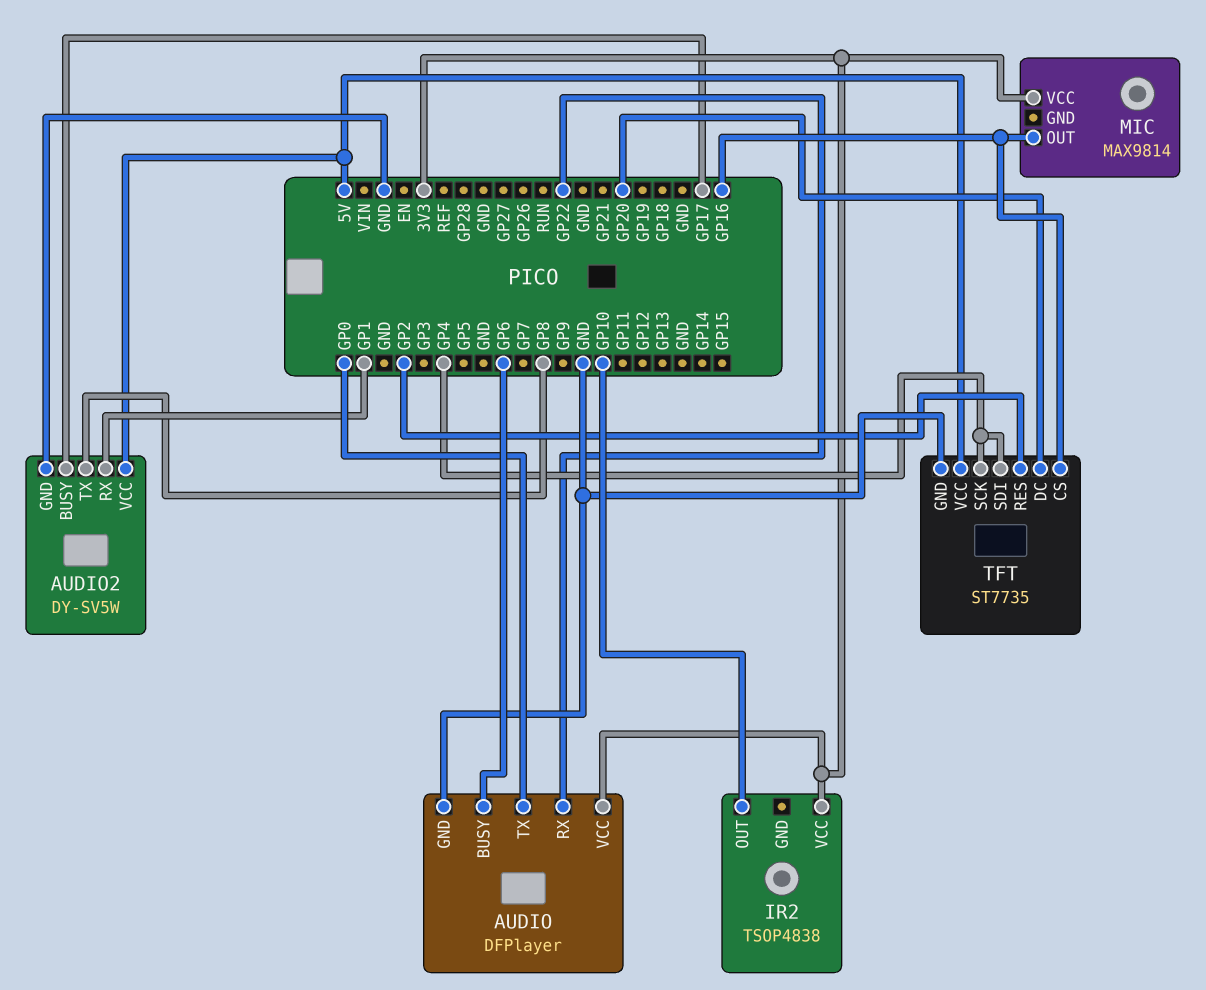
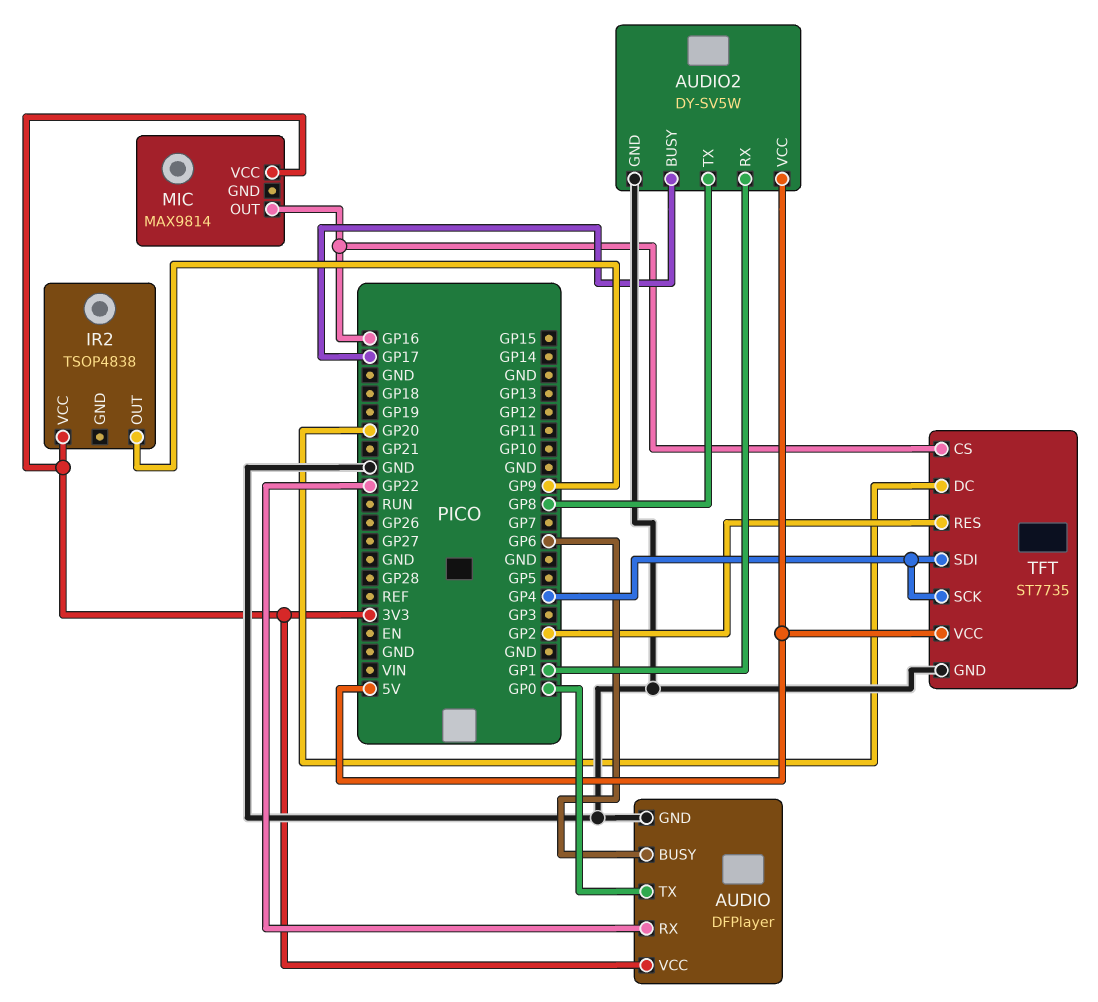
IR2 pin OUT: GP10 -> GP9

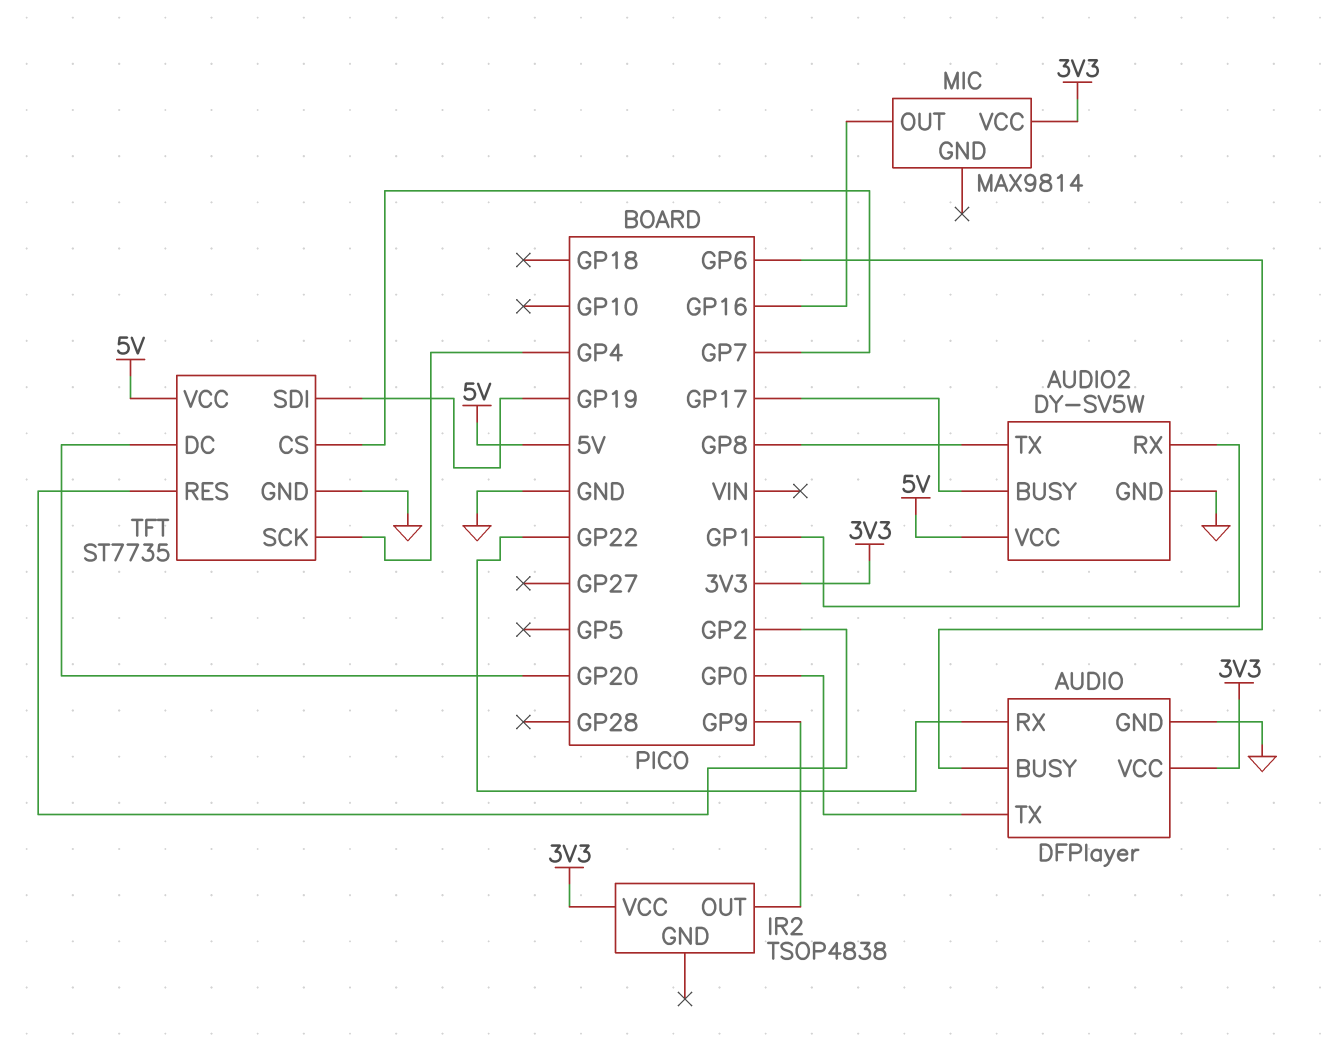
TFT pin CS: GP16 -> GP7
TFT pin SDI: GP4 -> GP19

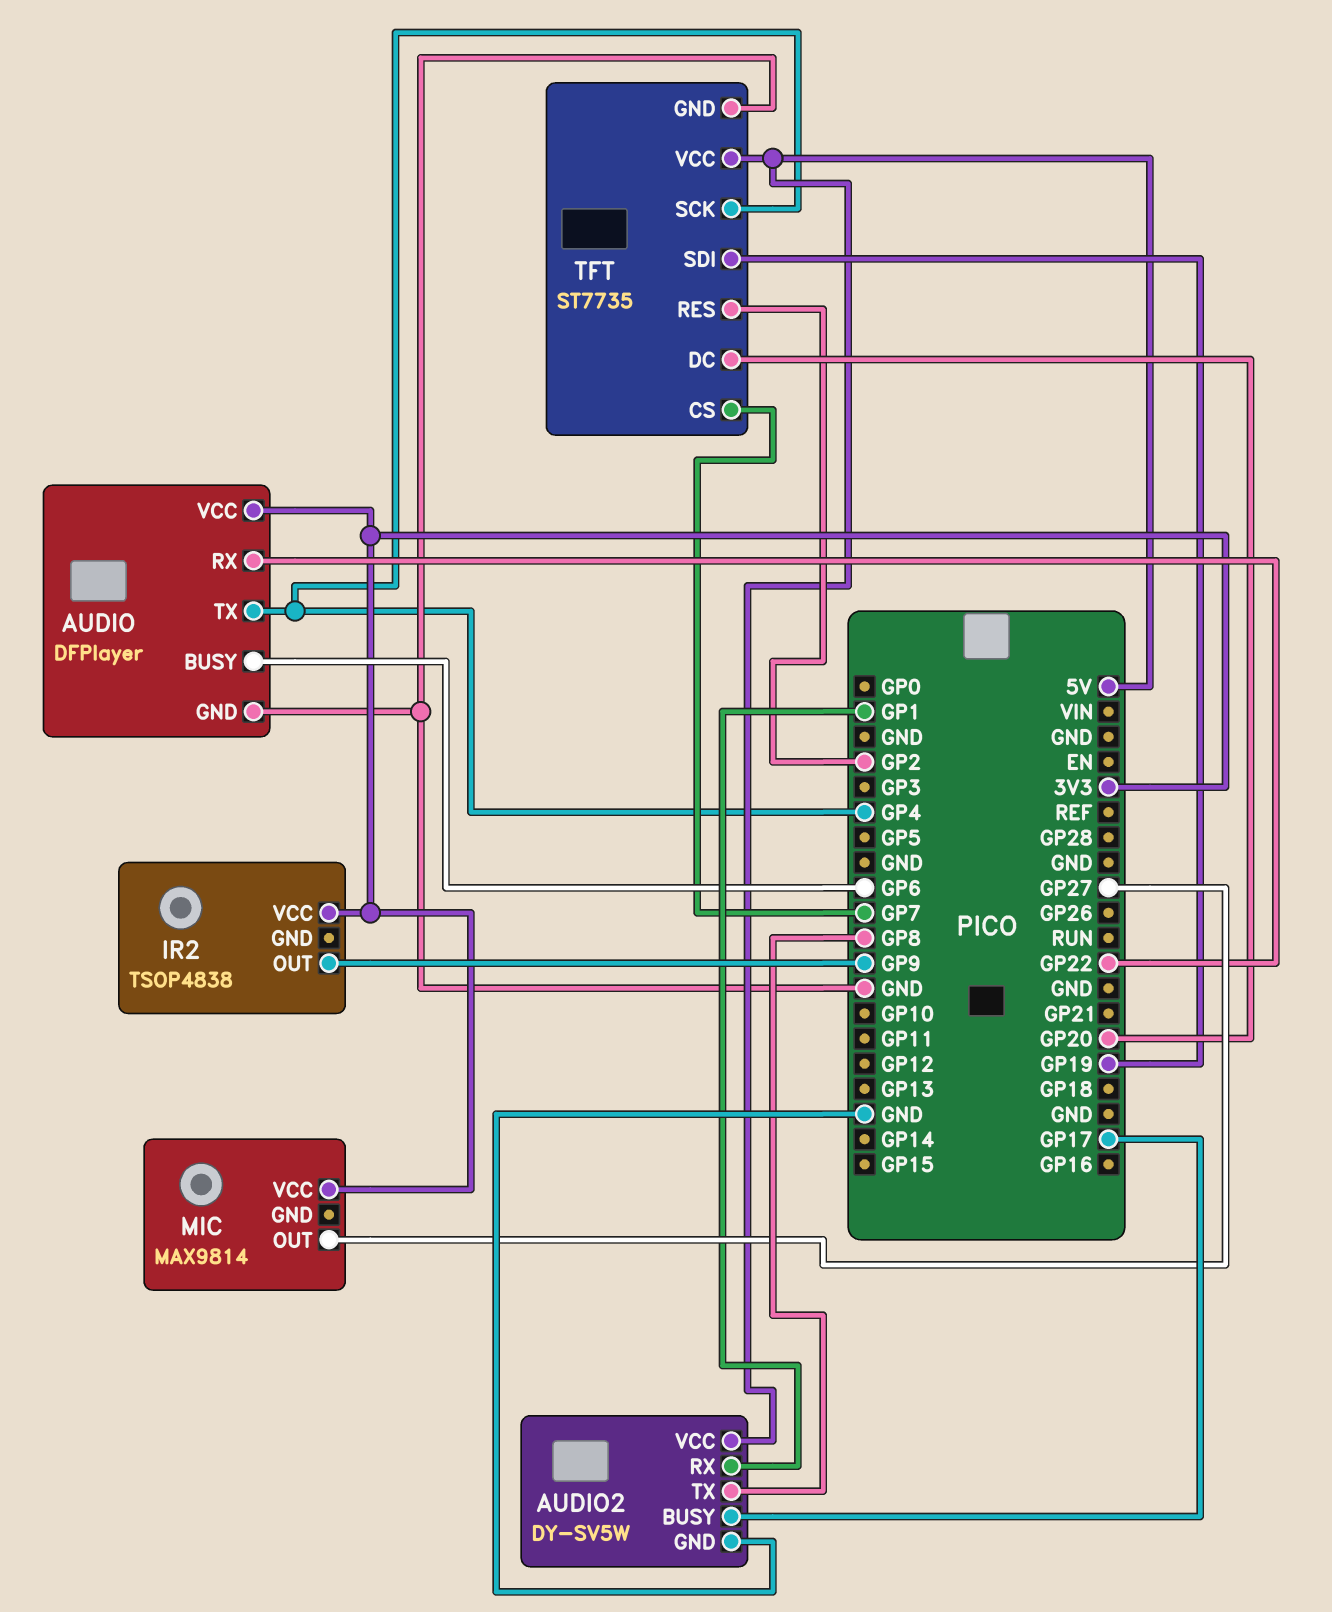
AUDIO pin TX: GP0 -> GP4
MIC pin OUT: GP16 -> GP27

